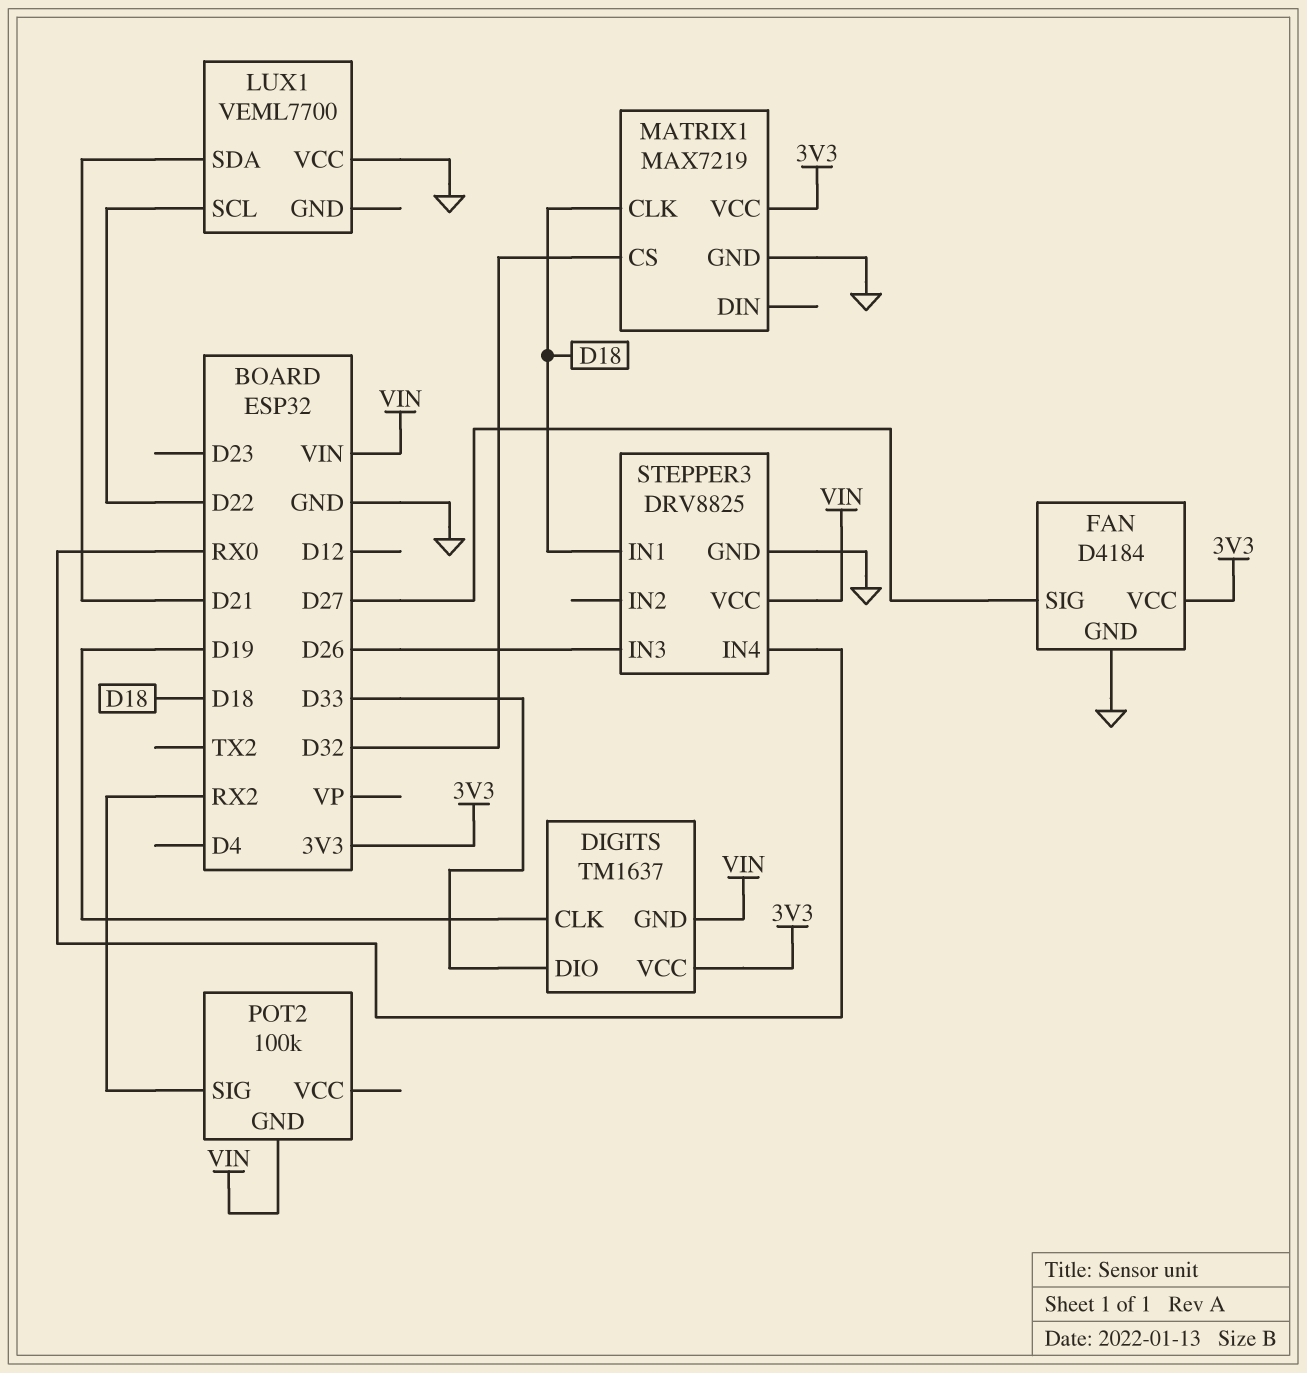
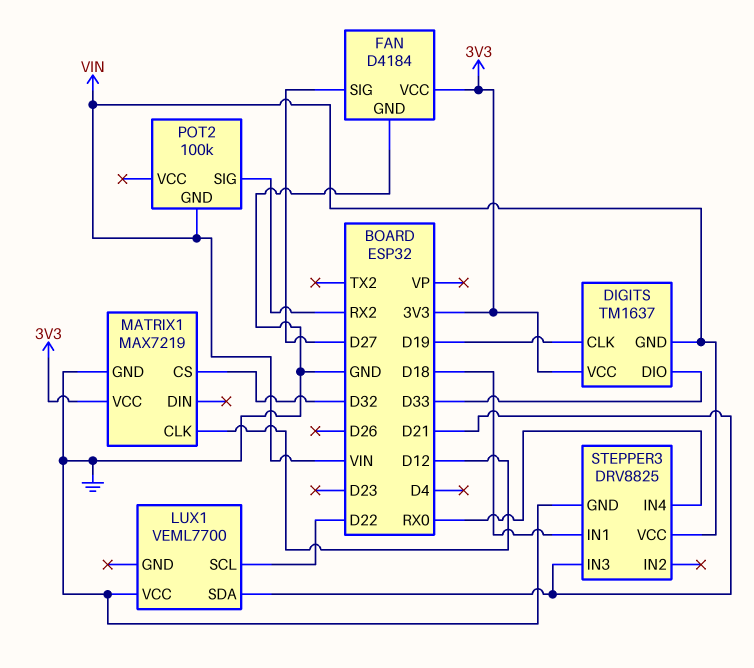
MATRIX1 pin CLK: D18 -> D12
STEPPER3 pin IN3: D26 -> D21

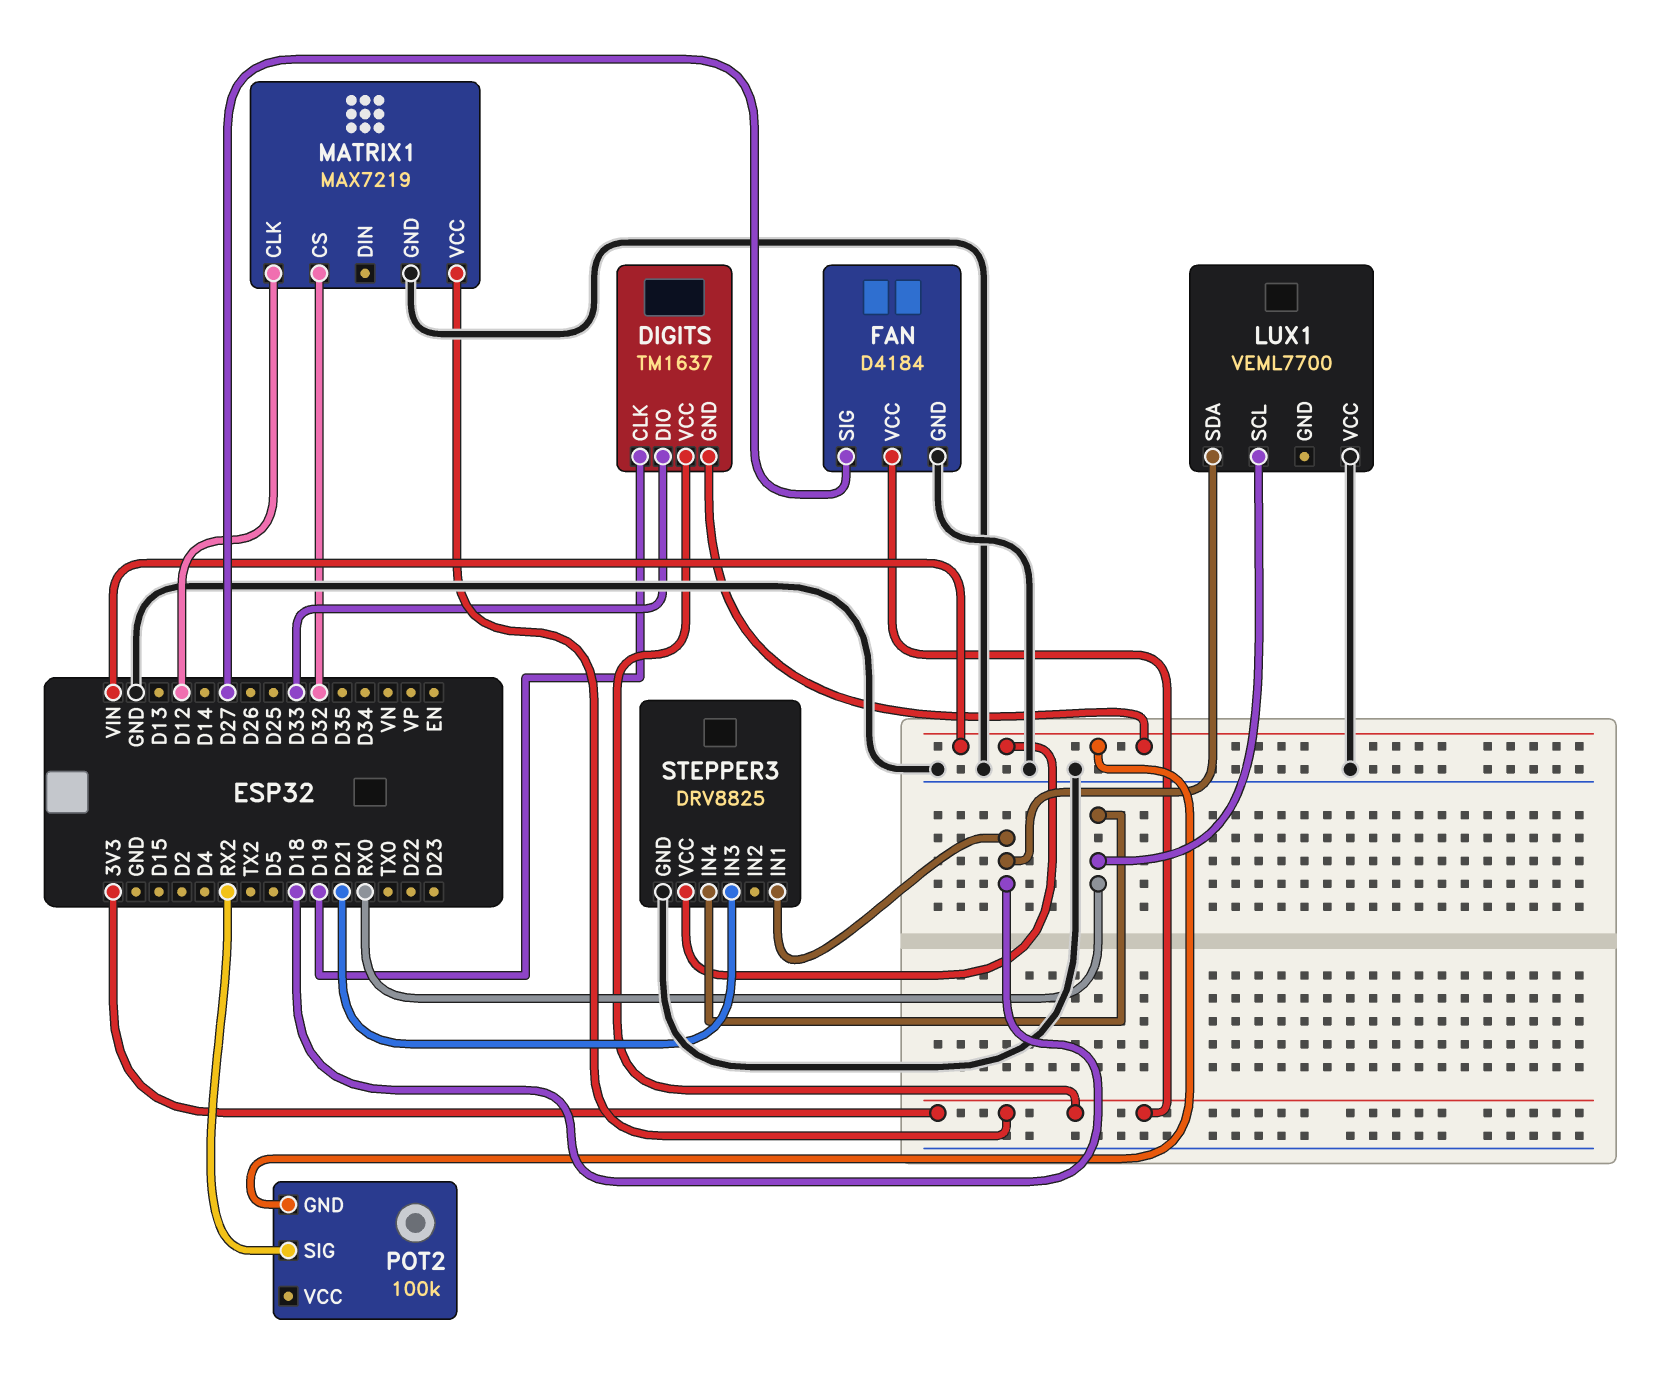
LUX1 pin SCL: D22 -> RX0
LUX1 pin SDA: D21 -> D18

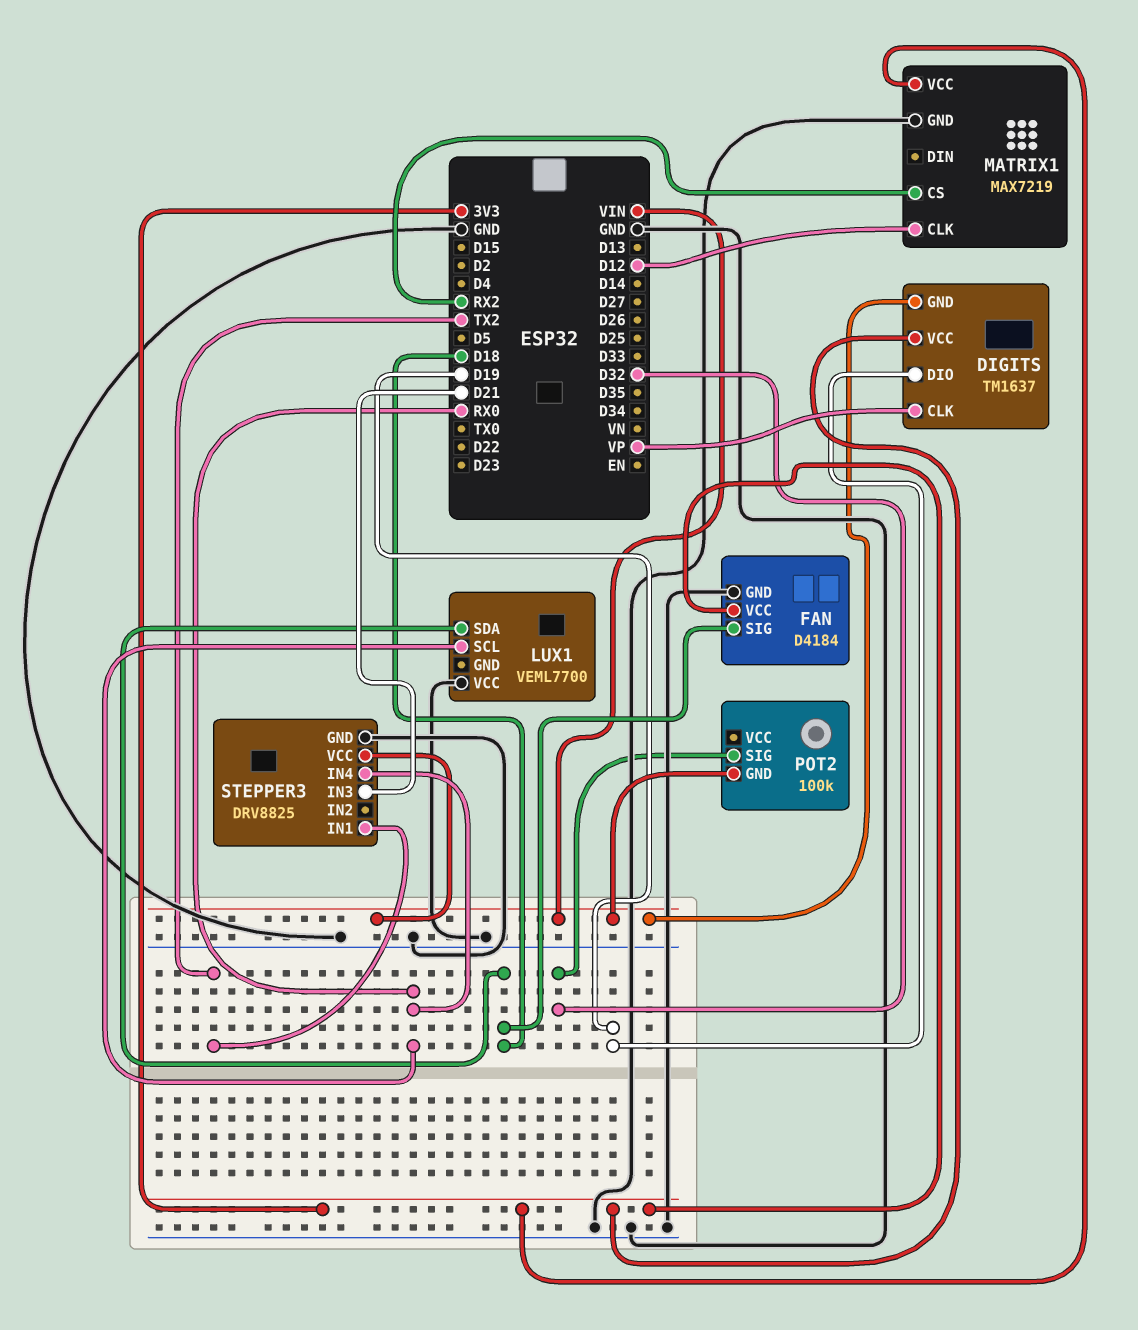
DIGITS pin CLK: D19 -> VP
DIGITS pin DIO: D33 -> D19
FAN pin SIG: D27 -> D18
MATRIX1 pin CS: D32 -> RX2
POT2 pin SIG: RX2 -> D32
STEPPER3 pin IN1: D18 -> TX2

